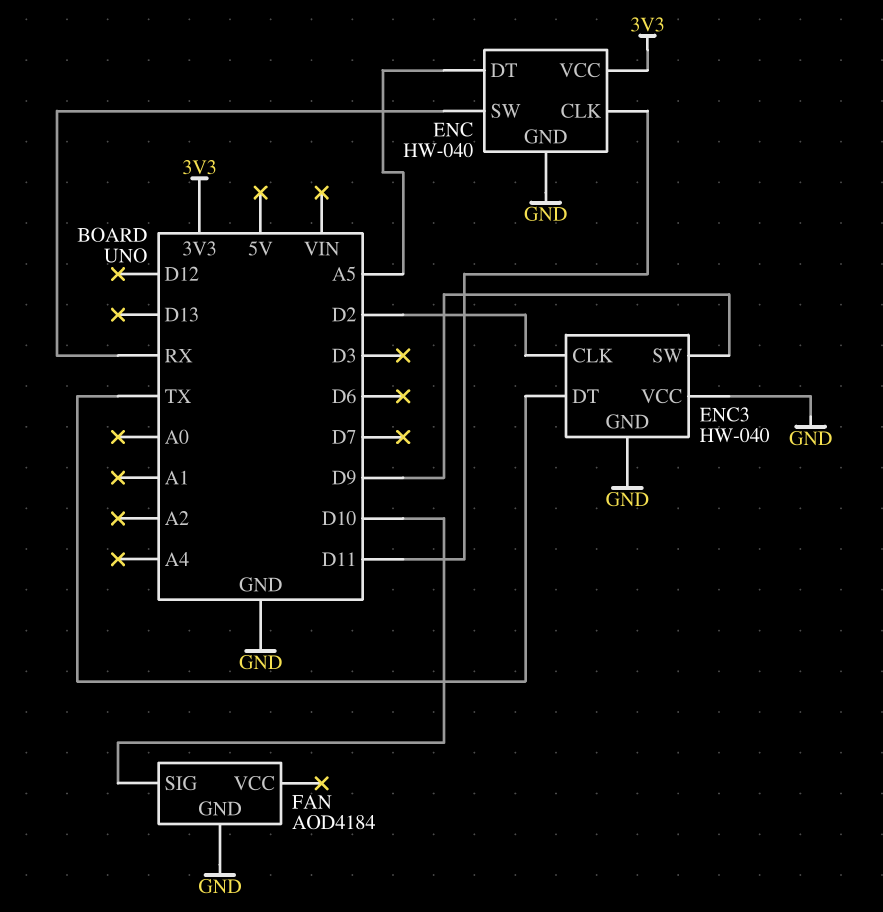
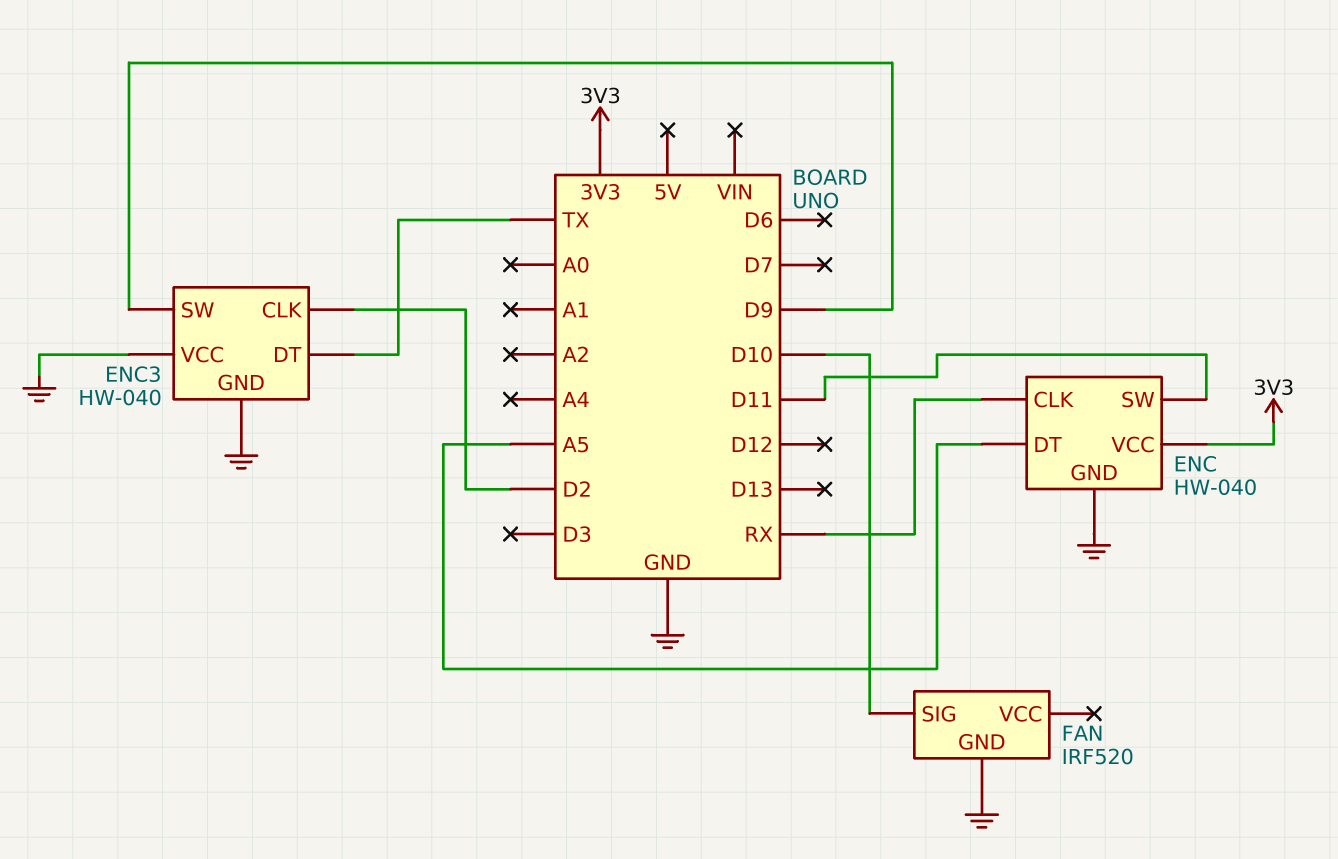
ENC pin CLK: D11 -> RX
ENC pin SW: RX -> D11
FAN: AOD4184 -> IRF520

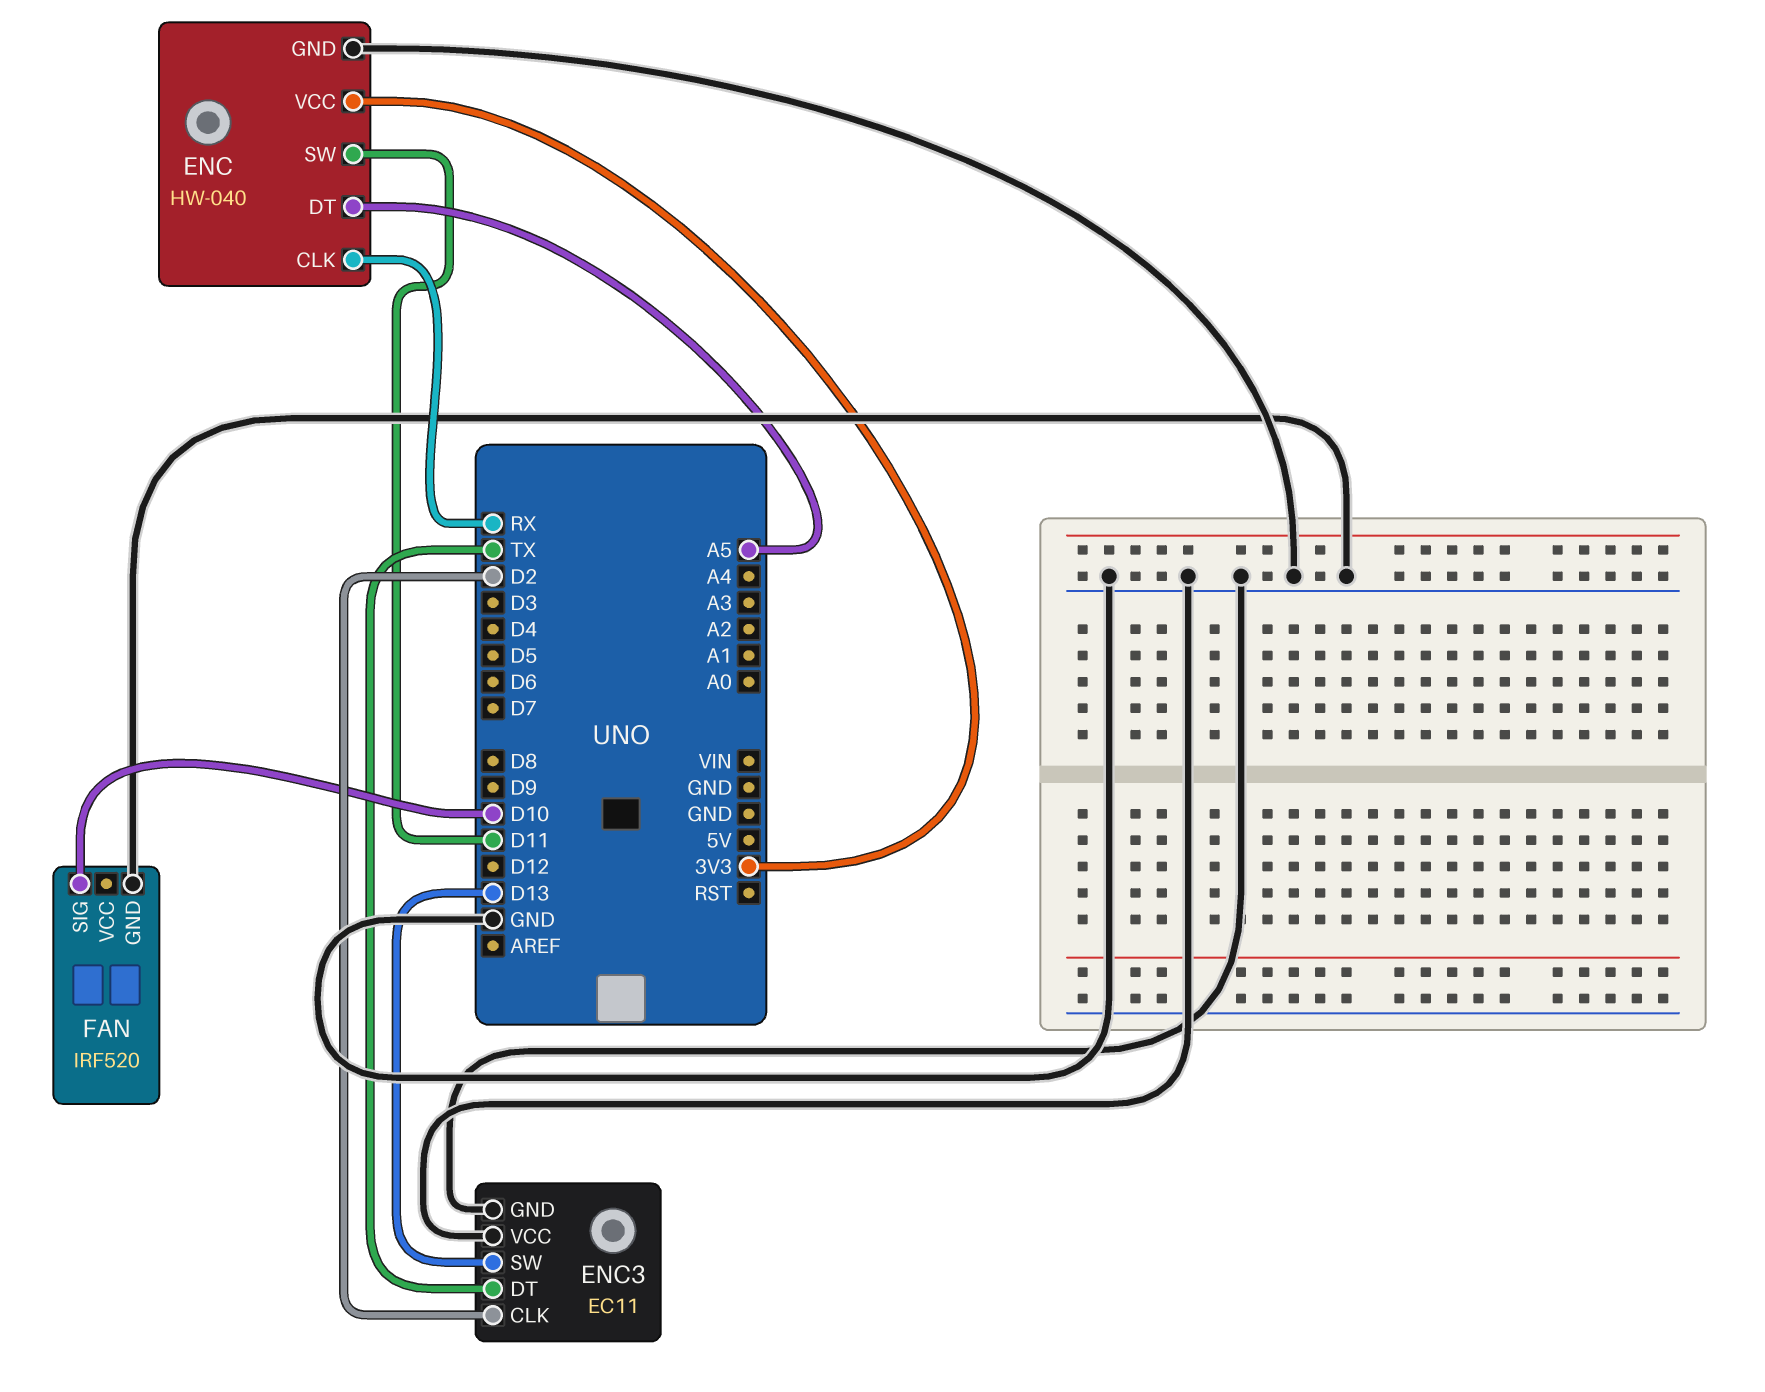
ENC3: HW-040 -> EC11
ENC3 pin SW: D9 -> D13

